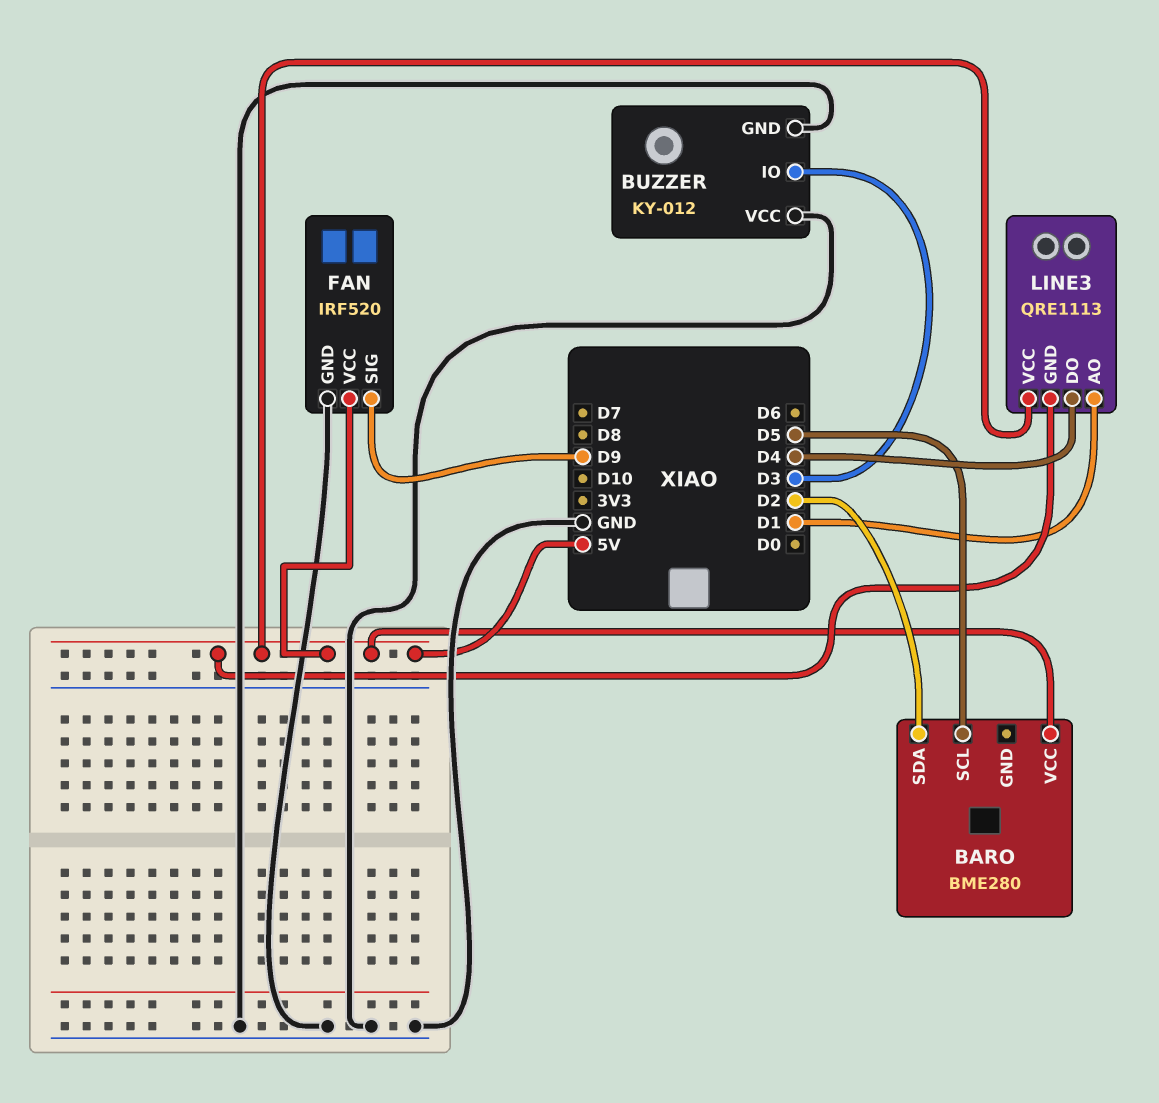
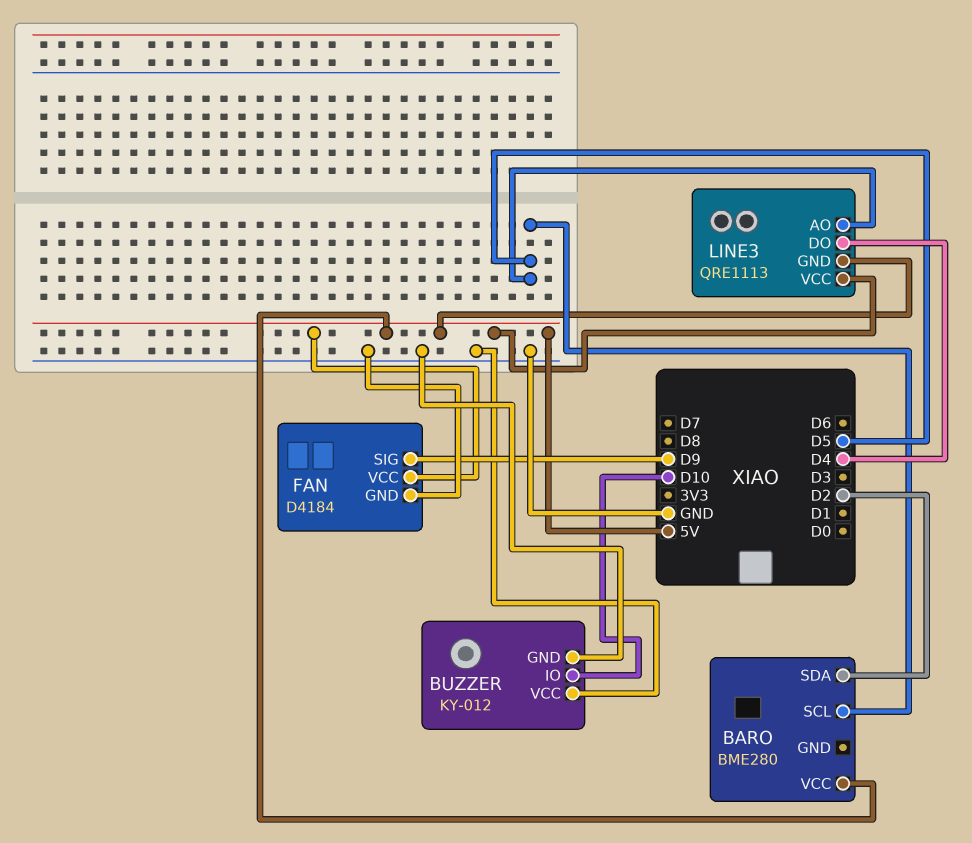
BUZZER pin IO: D3 -> D10
FAN: IRF520 -> D4184
LINE3 pin AO: D1 -> D5

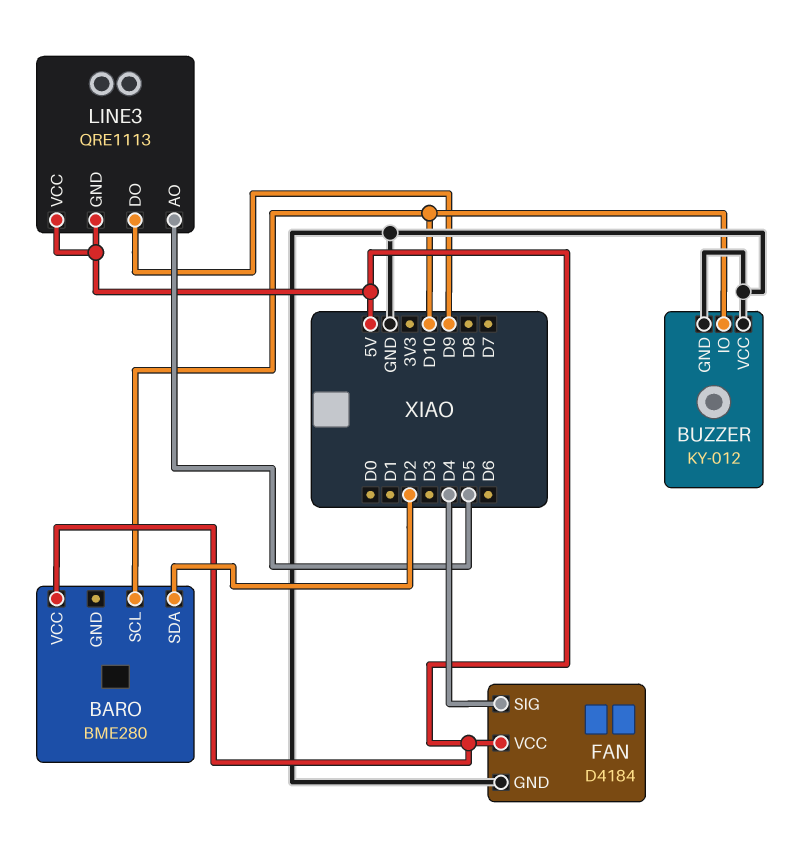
BARO pin SCL: D5 -> D10
FAN pin SIG: D9 -> D4
LINE3 pin DO: D4 -> D9

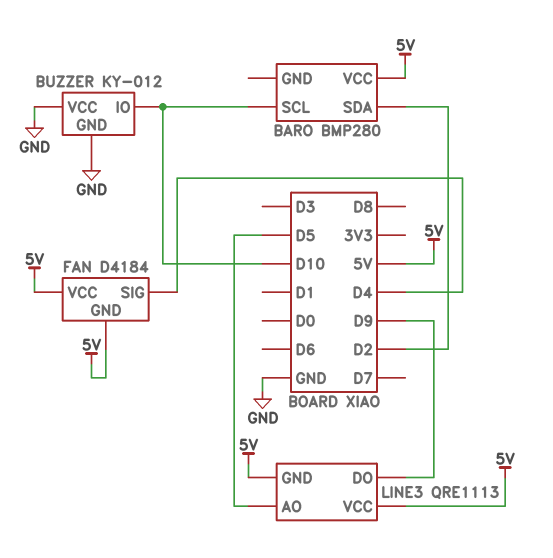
BARO: BME280 -> BMP280
FAN pin GND: GND -> 5V

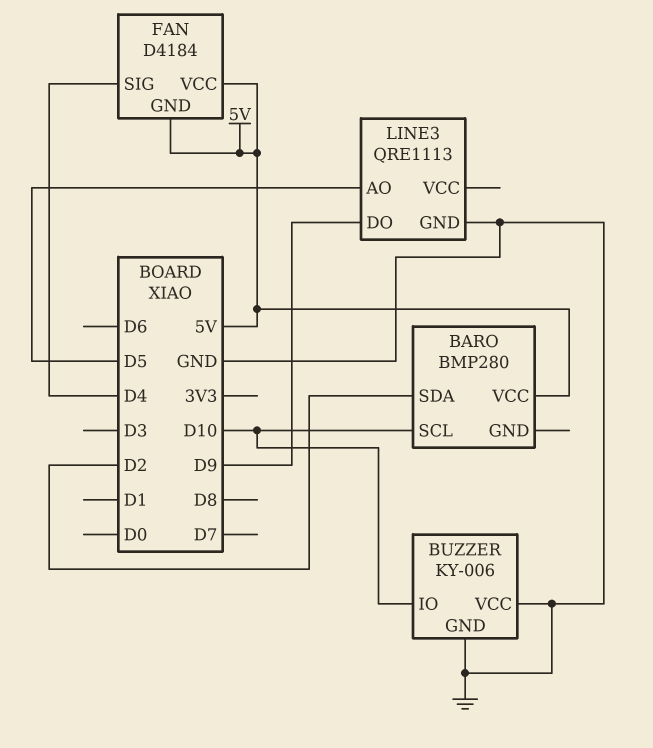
BUZZER: KY-012 -> KY-006
LINE3 pin GND: 5V -> GND
LINE3 pin VCC: 5V -> none

